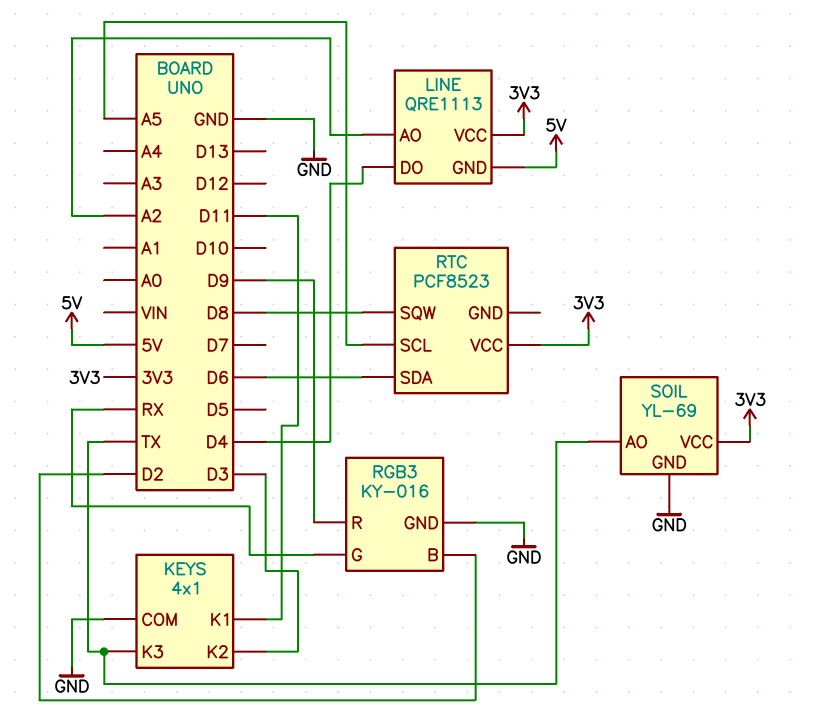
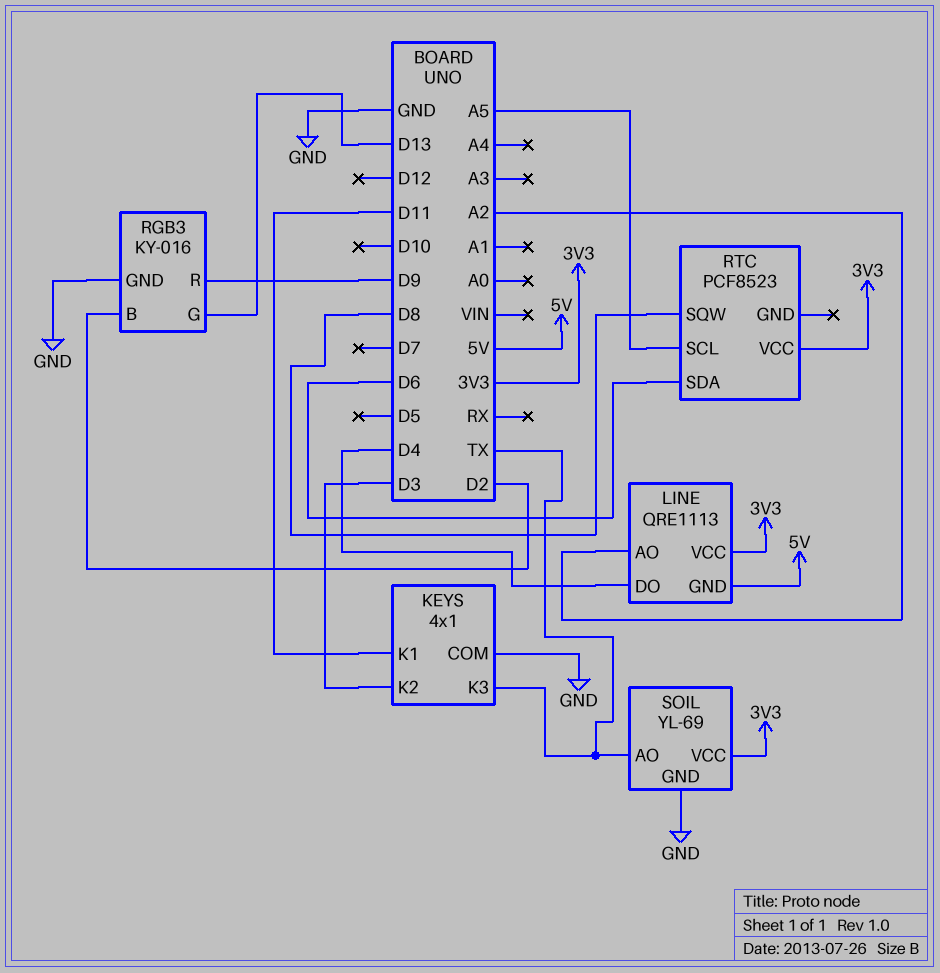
RGB3 pin G: RX -> D13

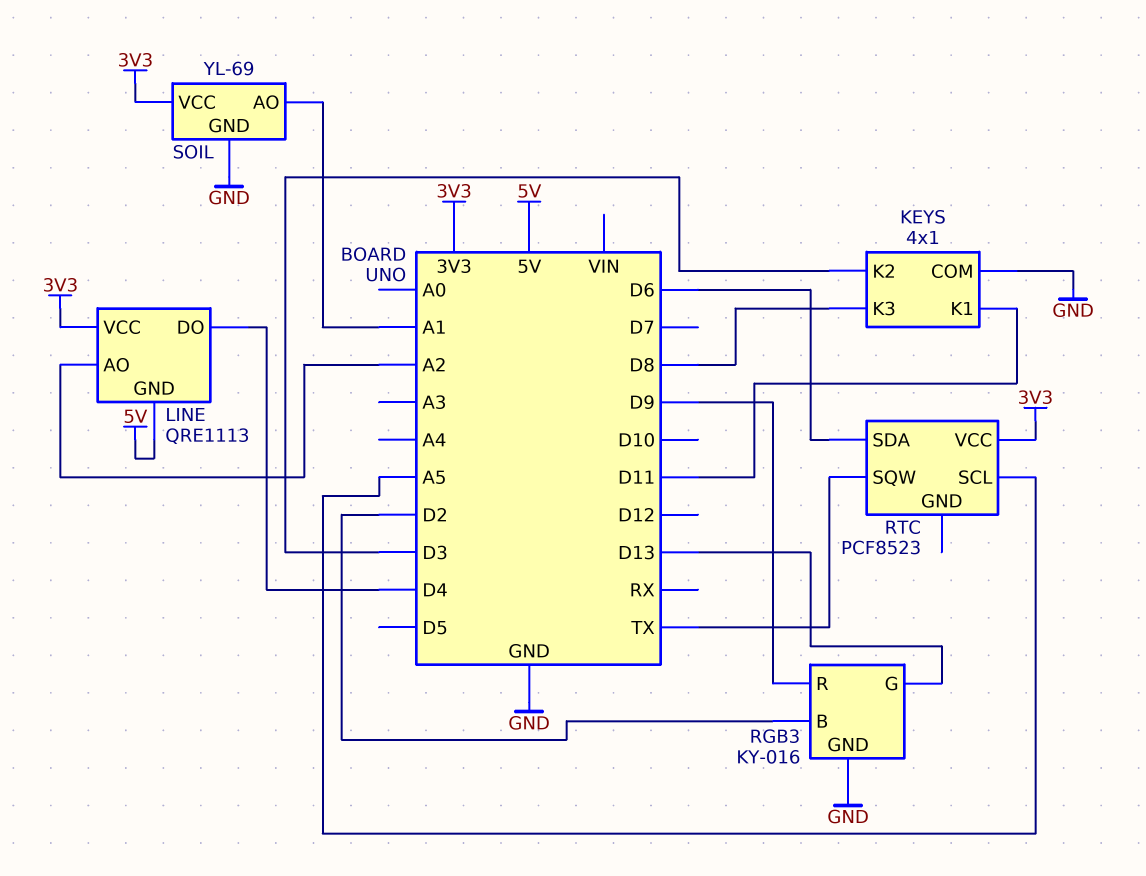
KEYS pin K3: TX -> D8
RTC pin SQW: D8 -> TX
SOIL pin AO: TX -> A1

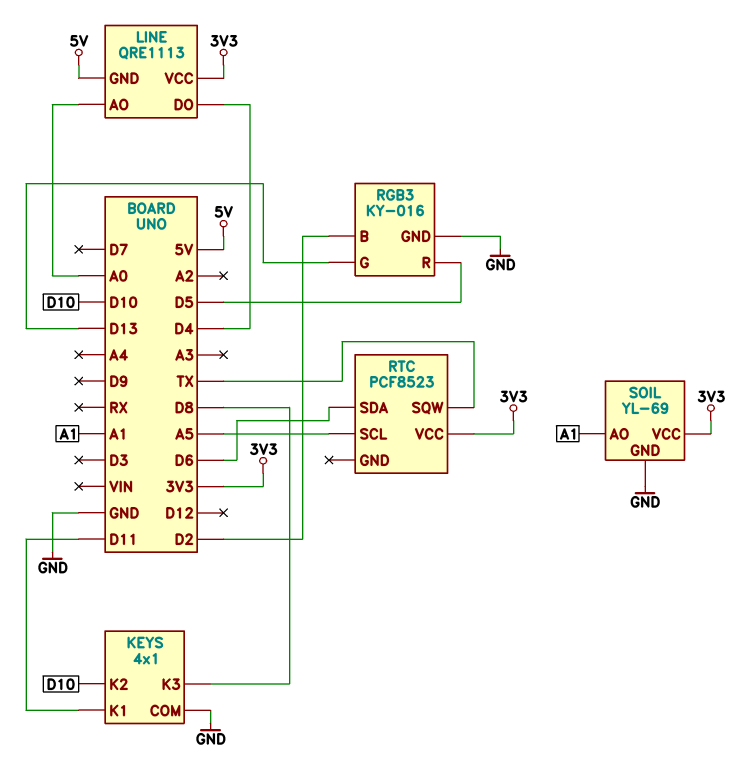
KEYS pin K2: D3 -> D10
LINE pin AO: A2 -> A0
RGB3 pin R: D9 -> D5

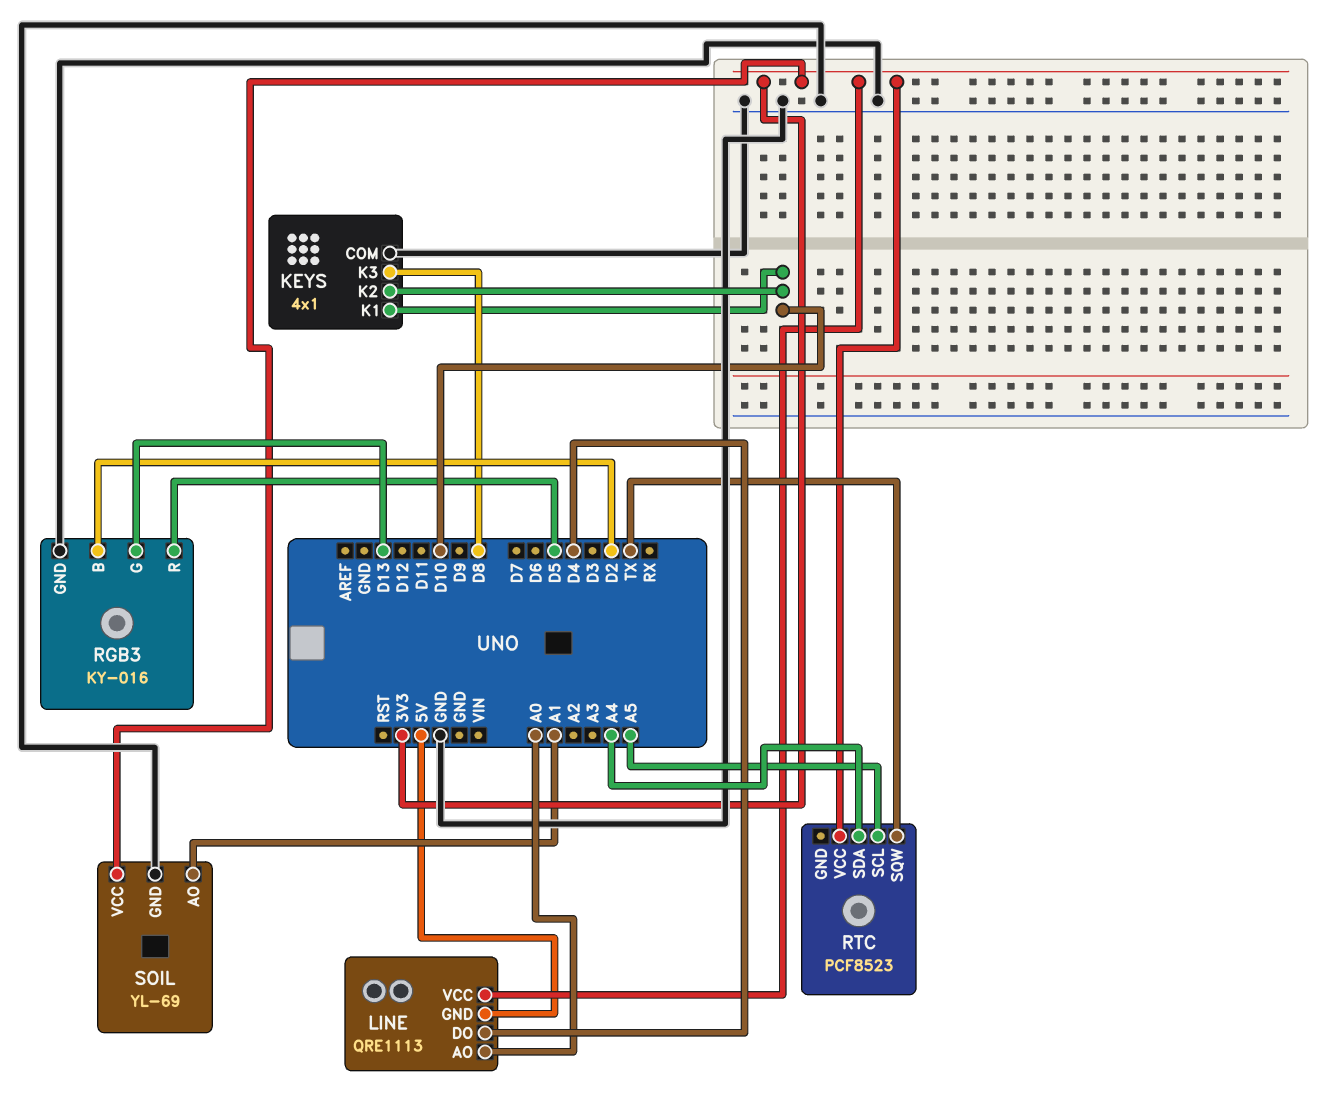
KEYS pin K1: D11 -> D10
RTC pin SDA: D6 -> A4

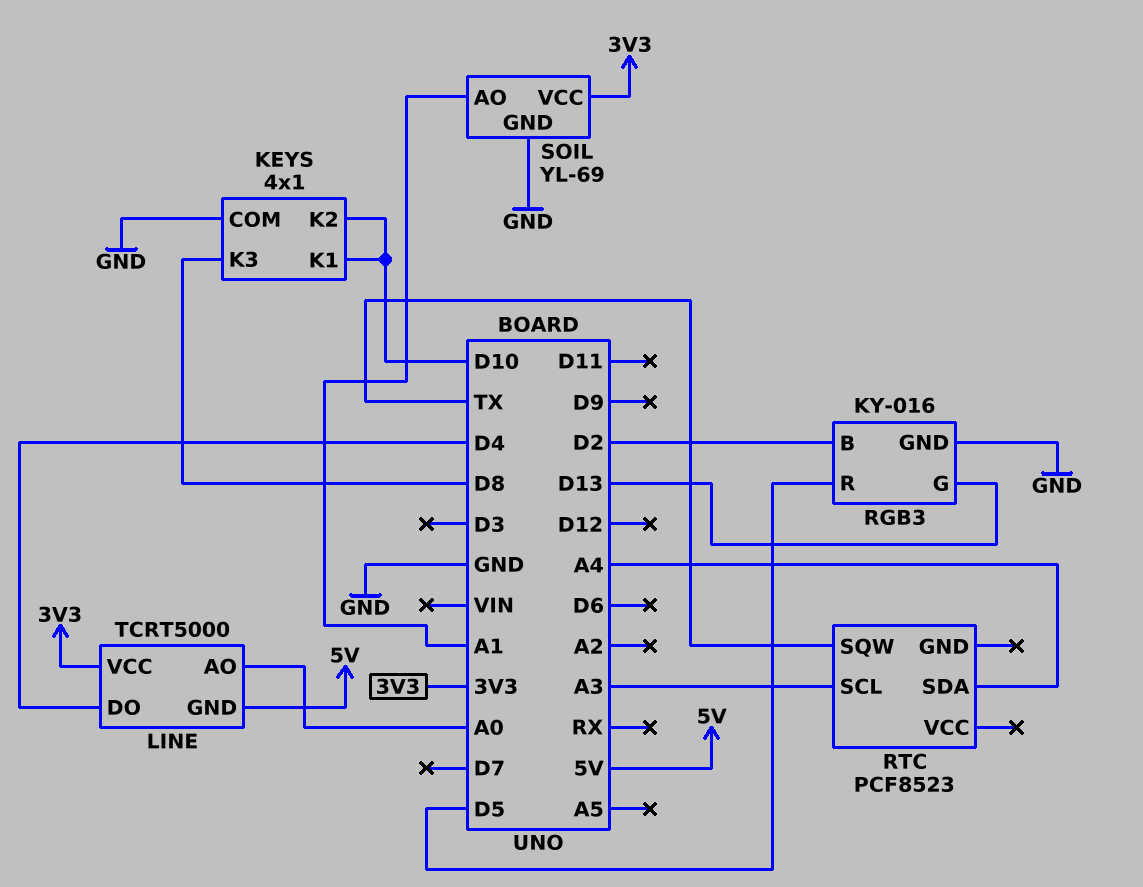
LINE: QRE1113 -> TCRT5000
RTC pin SCL: A5 -> A3
RTC pin VCC: 3V3 -> none

